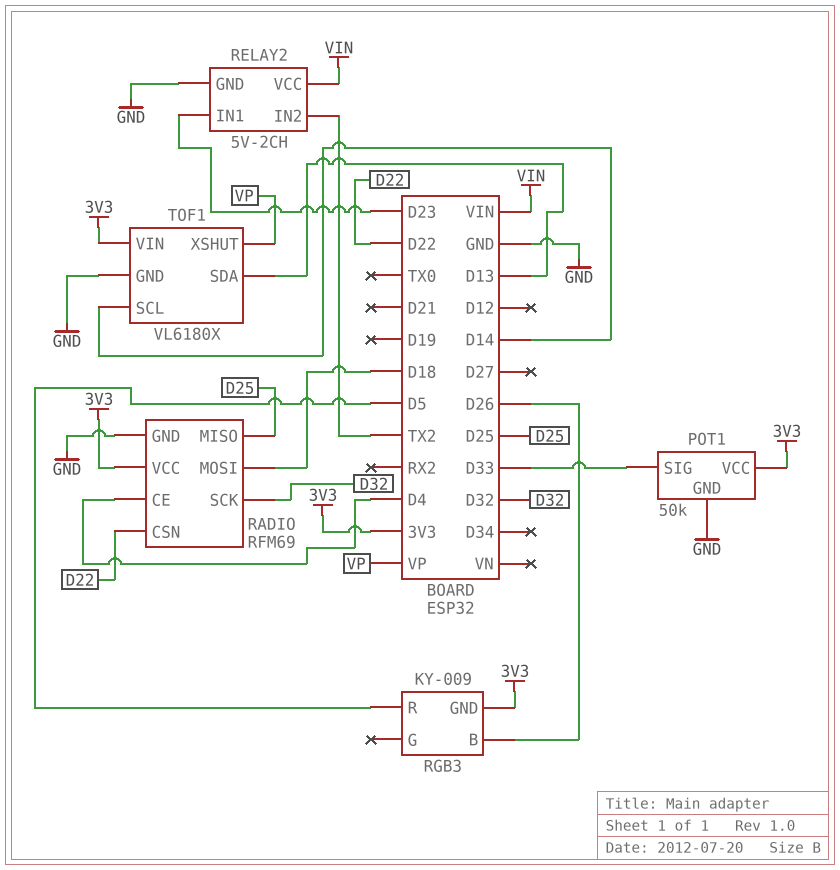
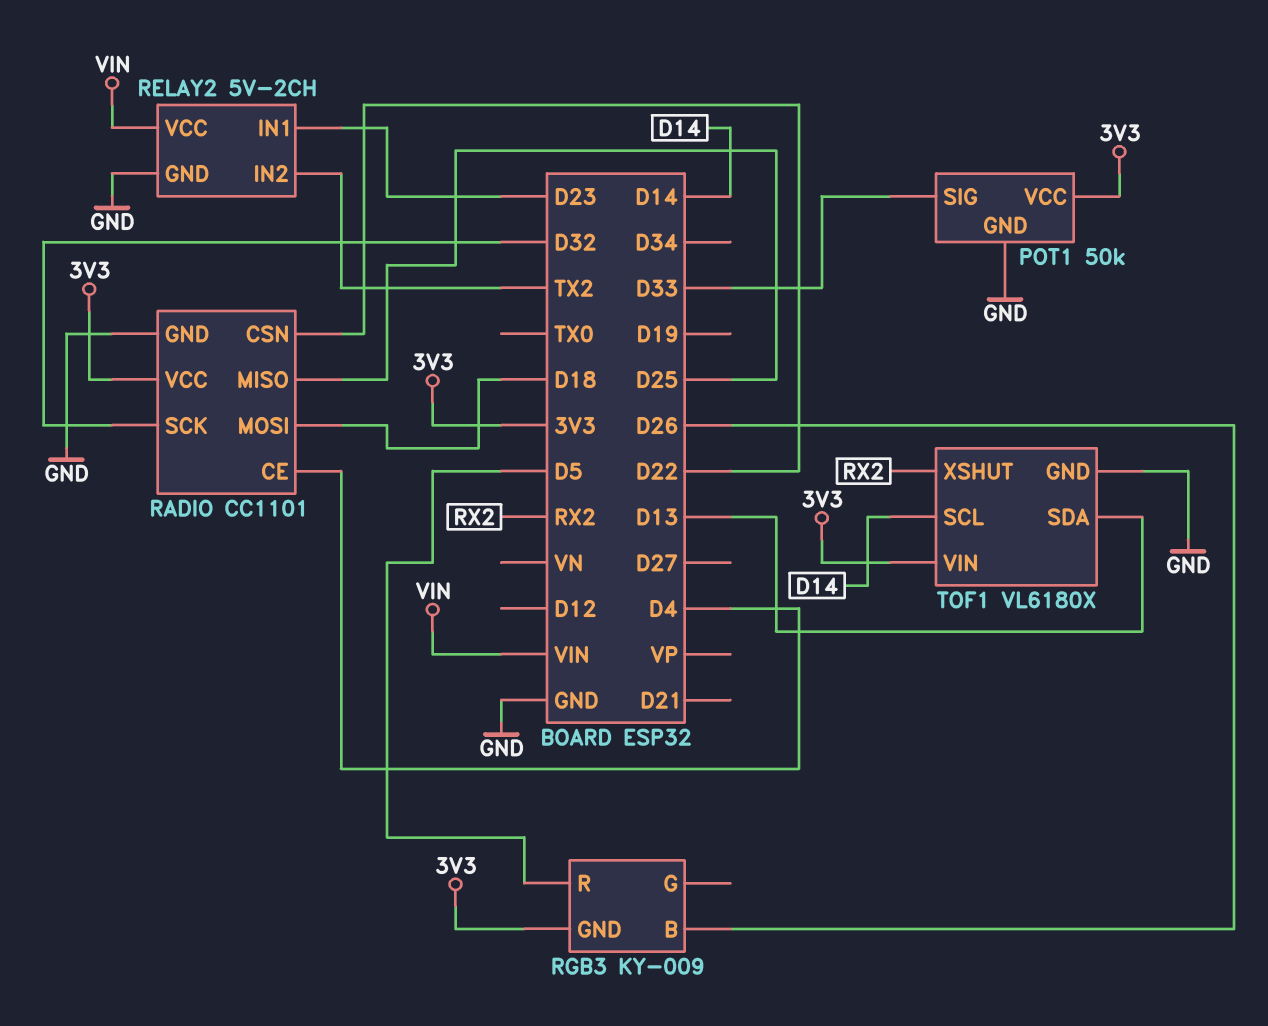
RADIO: RFM69 -> CC1101
TOF1 pin XSHUT: VP -> RX2

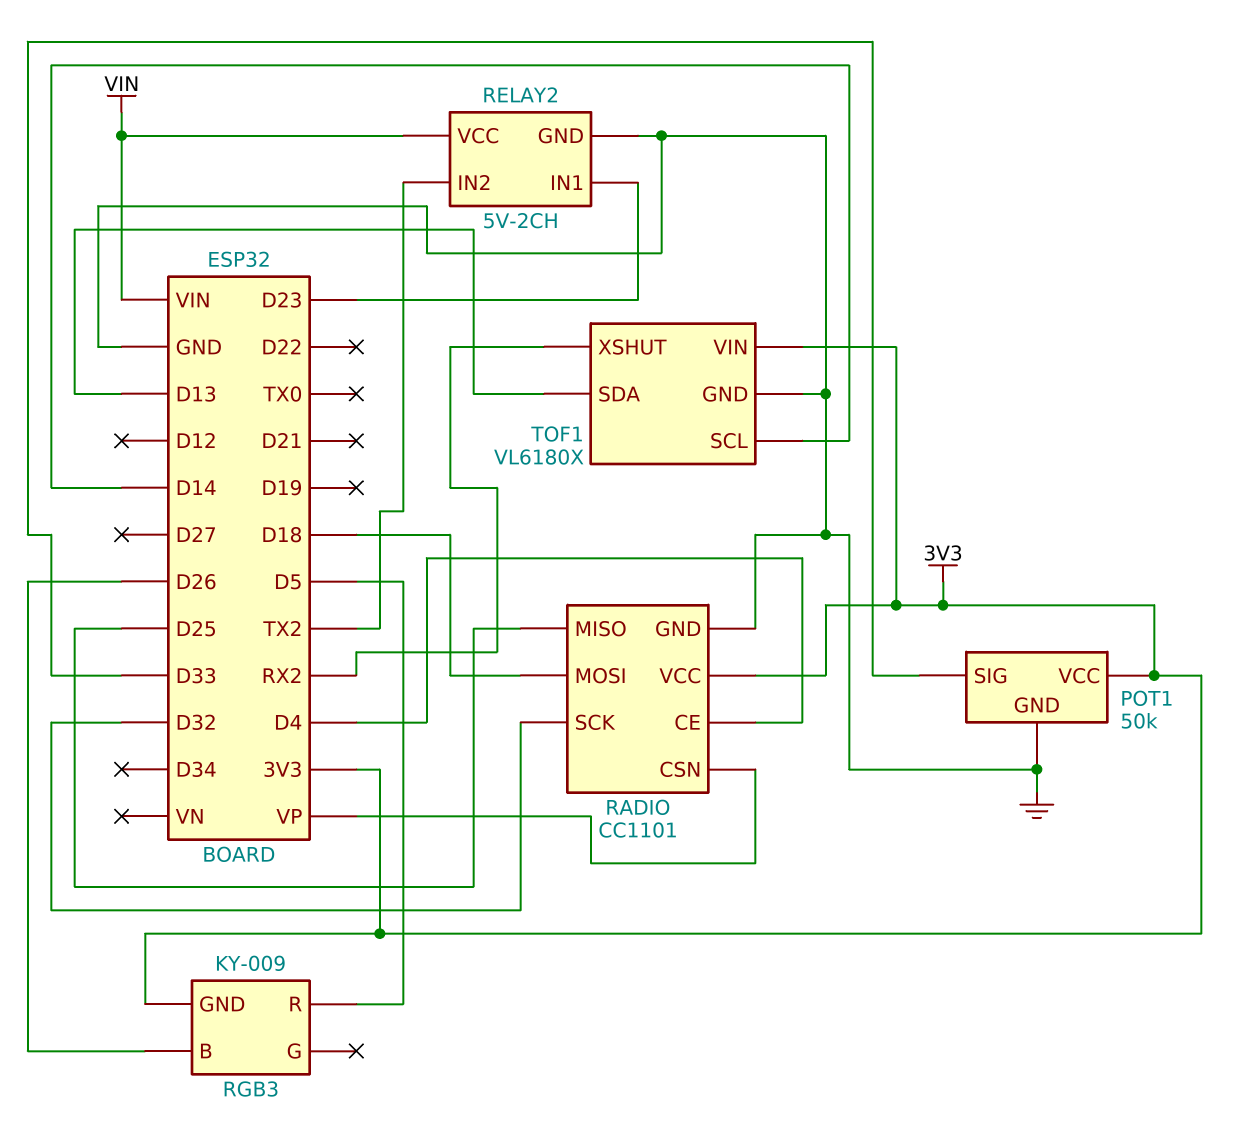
RADIO pin CSN: D22 -> VP

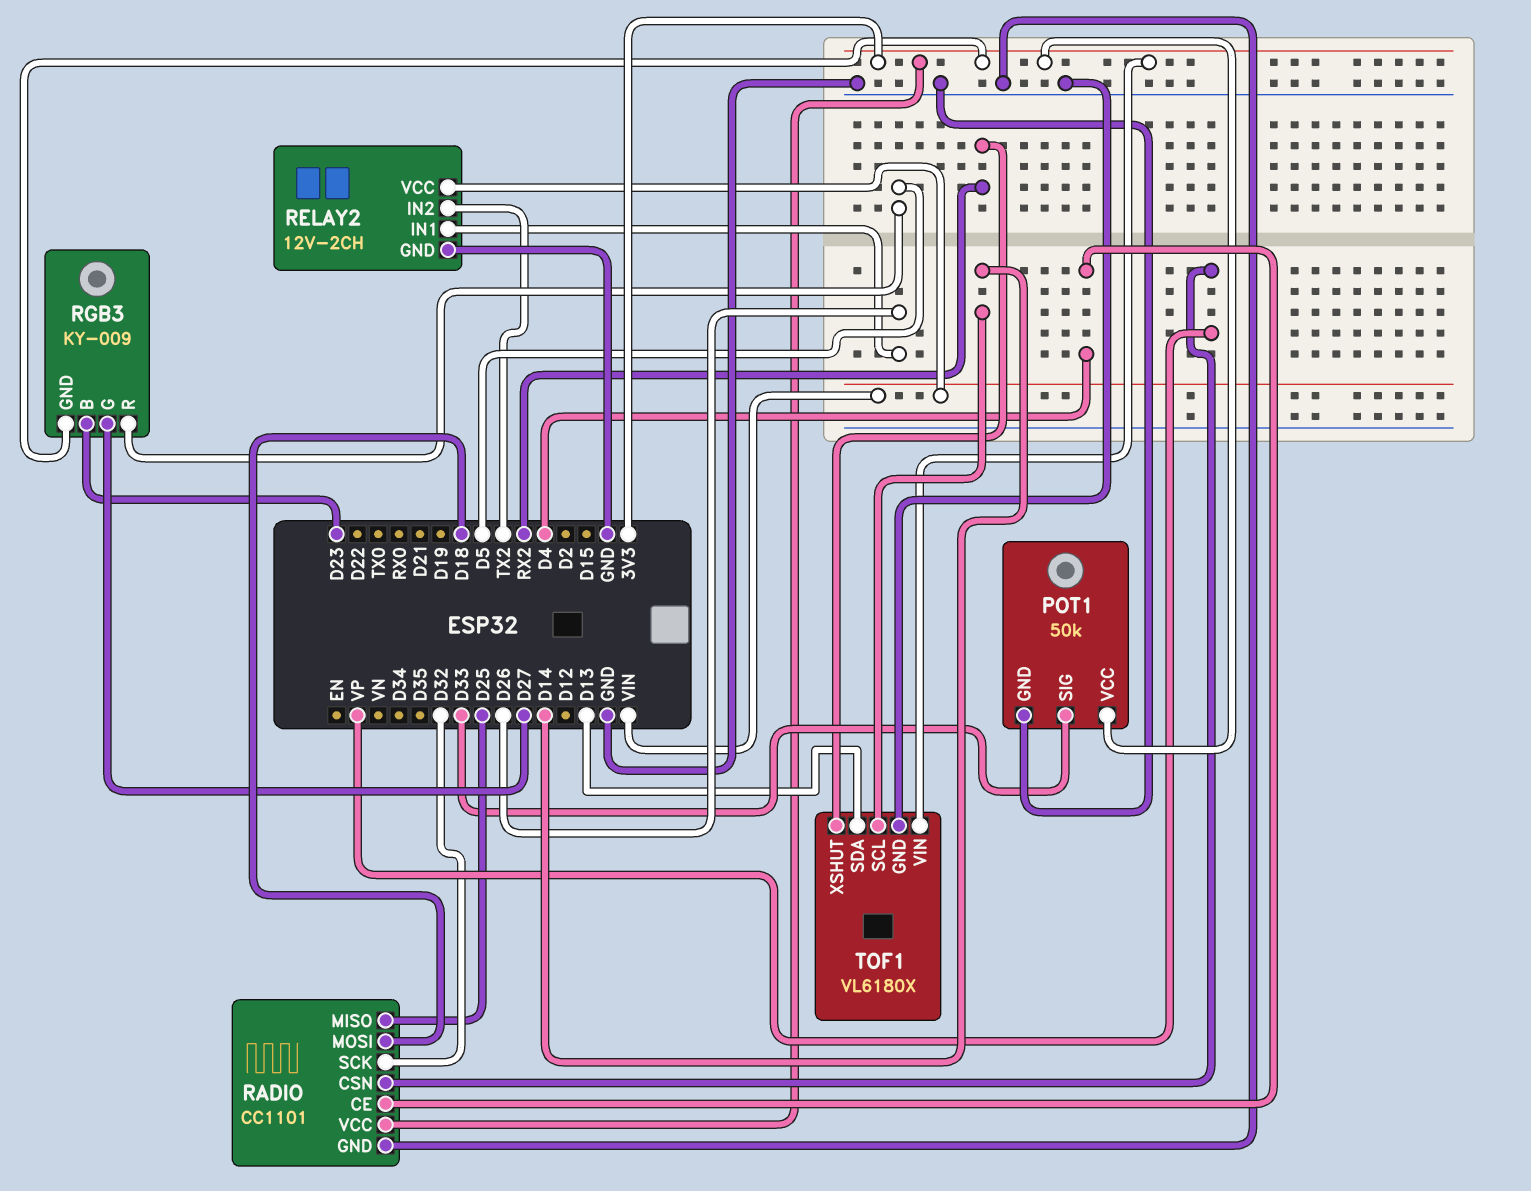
RELAY2: 5V-2CH -> 12V-2CH
RELAY2 pin IN1: D23 -> D26
RGB3 pin B: D26 -> D23
RGB3 pin G: none -> D27

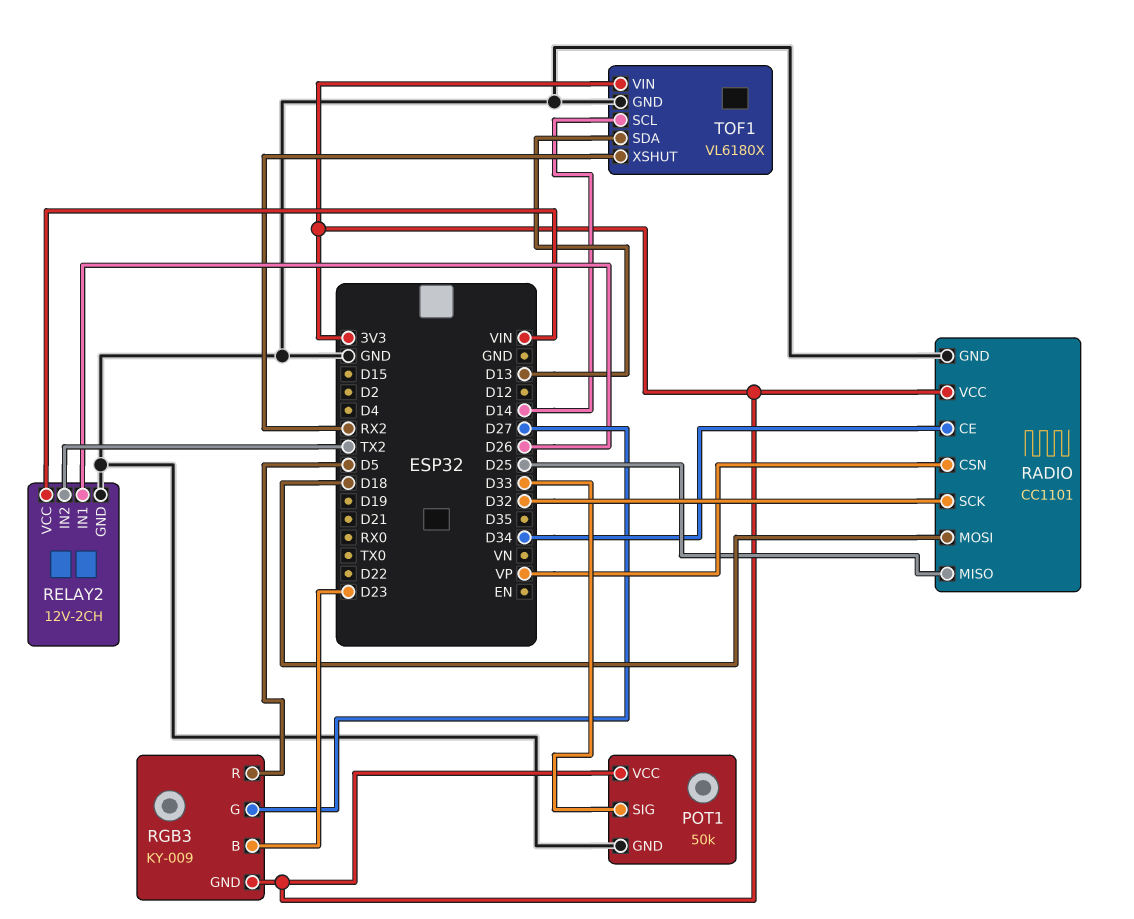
RADIO pin CE: D4 -> D34

